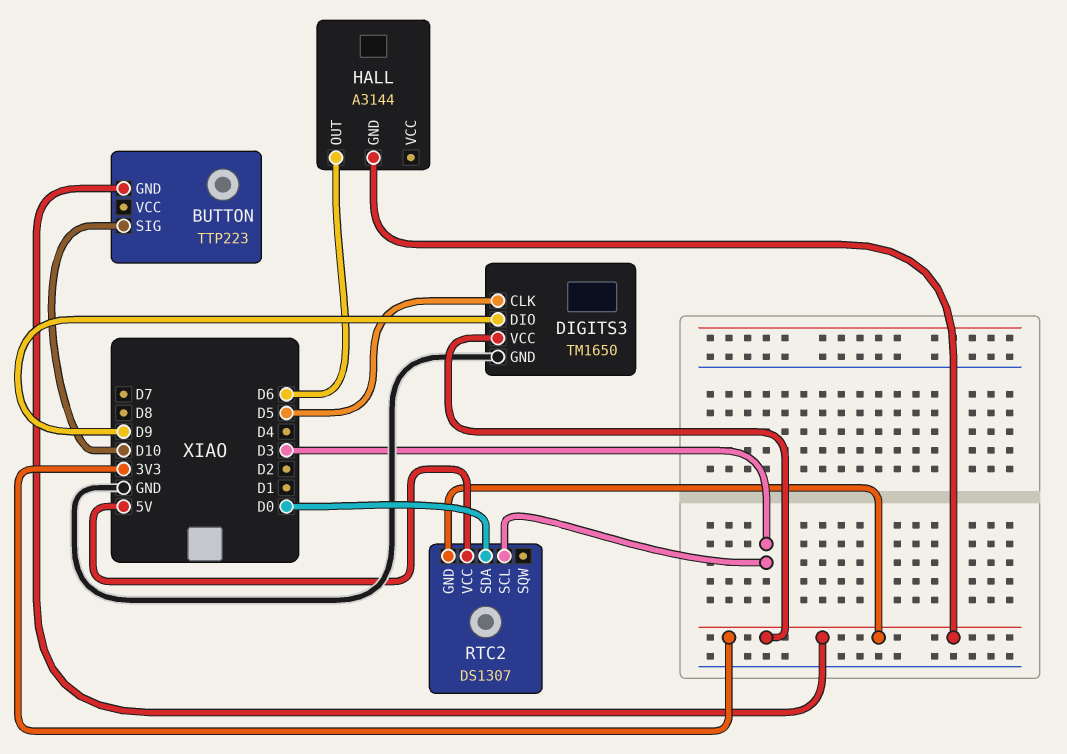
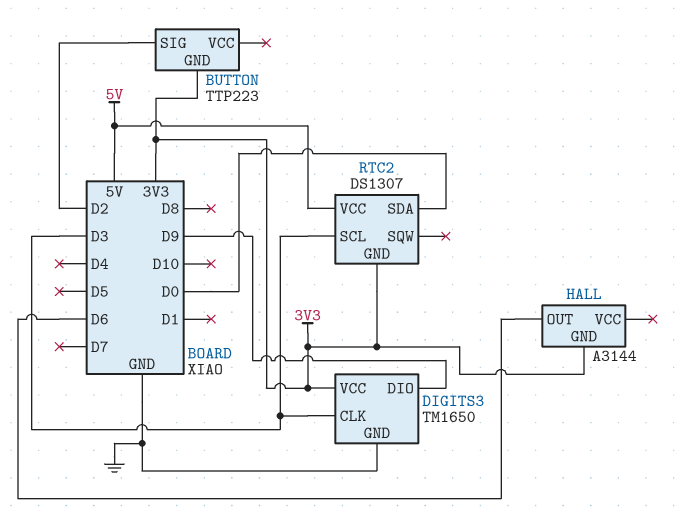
BUTTON pin SIG: D10 -> D2
DIGITS3 pin CLK: D5 -> D3

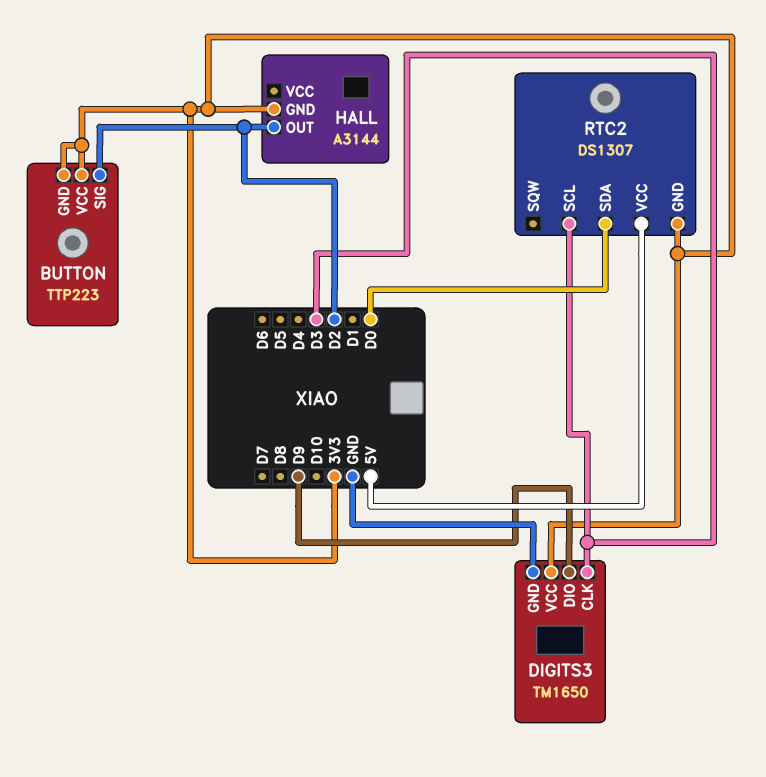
BUTTON pin VCC: none -> 3V3
HALL pin OUT: D6 -> D2

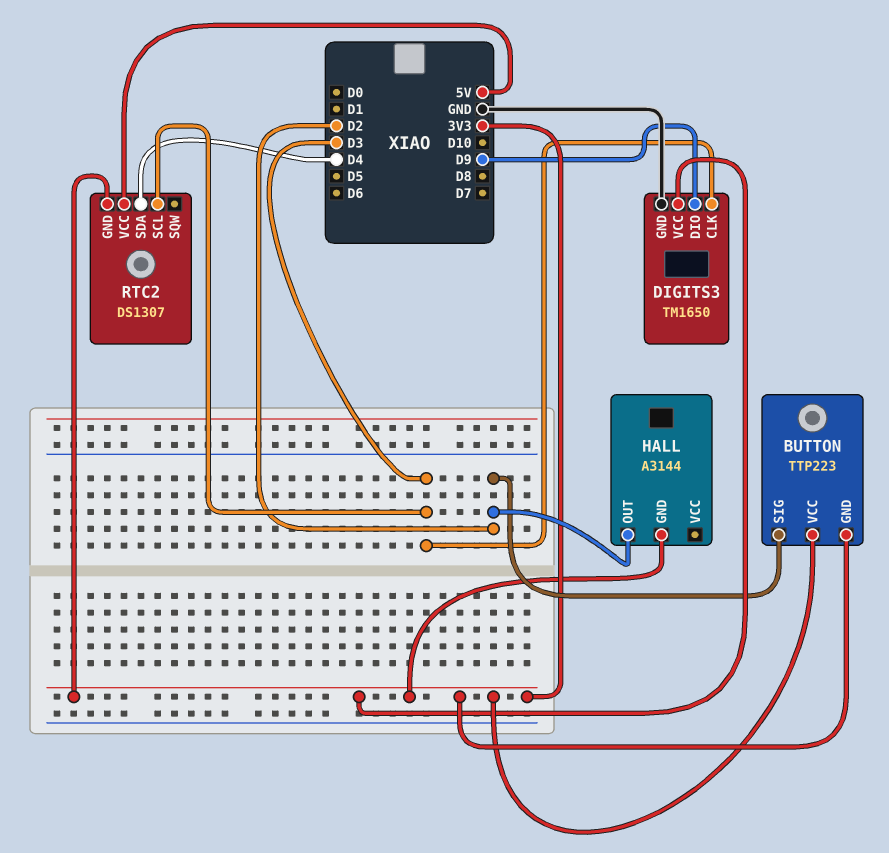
RTC2 pin SDA: D0 -> D4

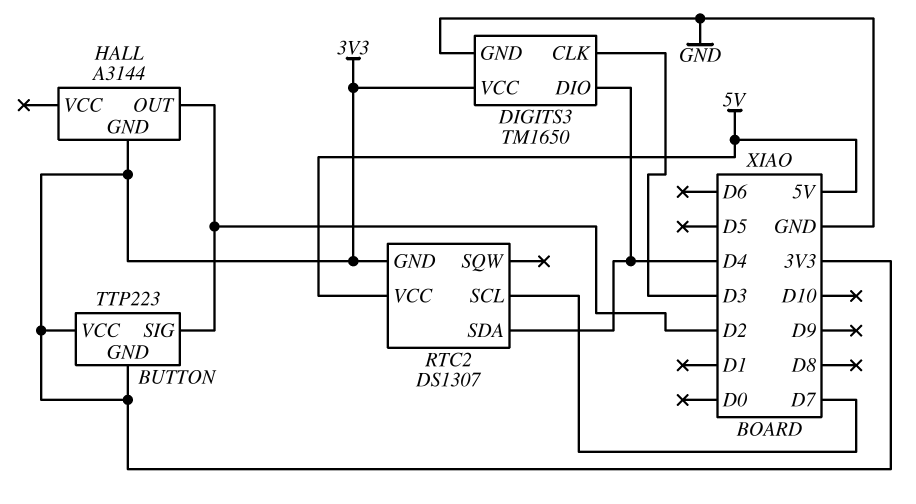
DIGITS3 pin DIO: D9 -> D4
RTC2 pin SCL: D3 -> D7

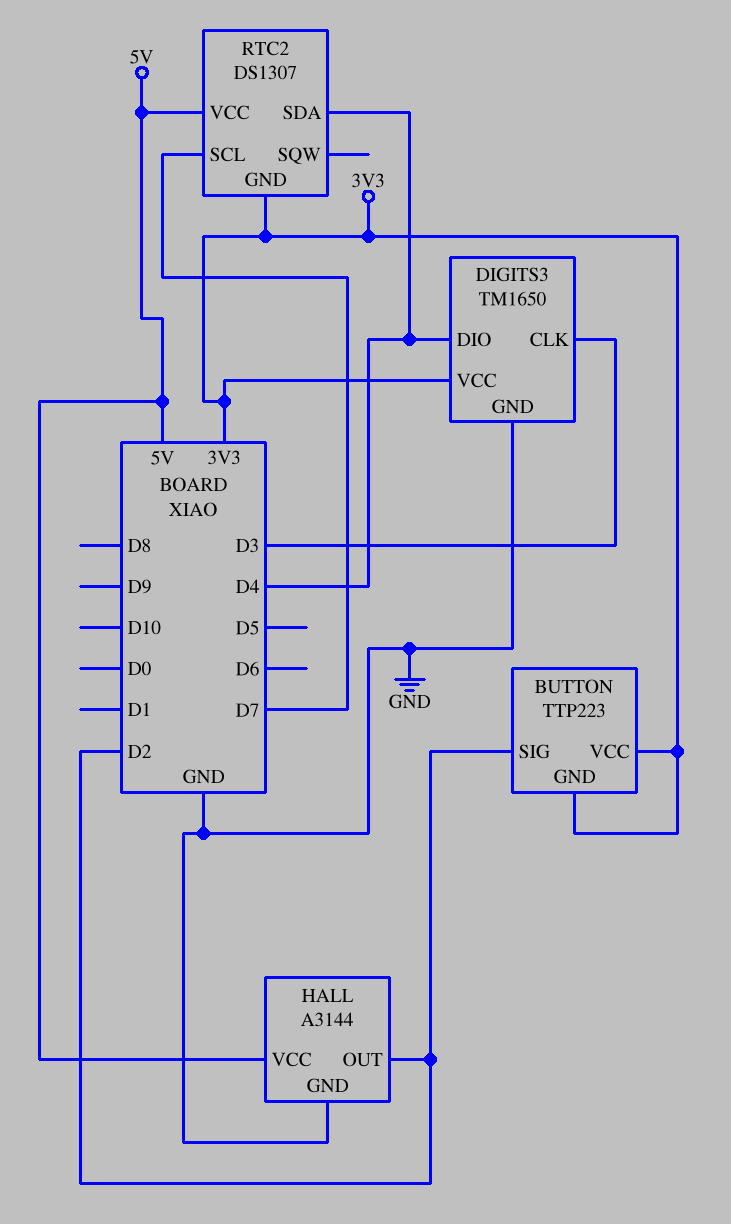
HALL pin GND: 3V3 -> GND
HALL pin VCC: none -> 5V

